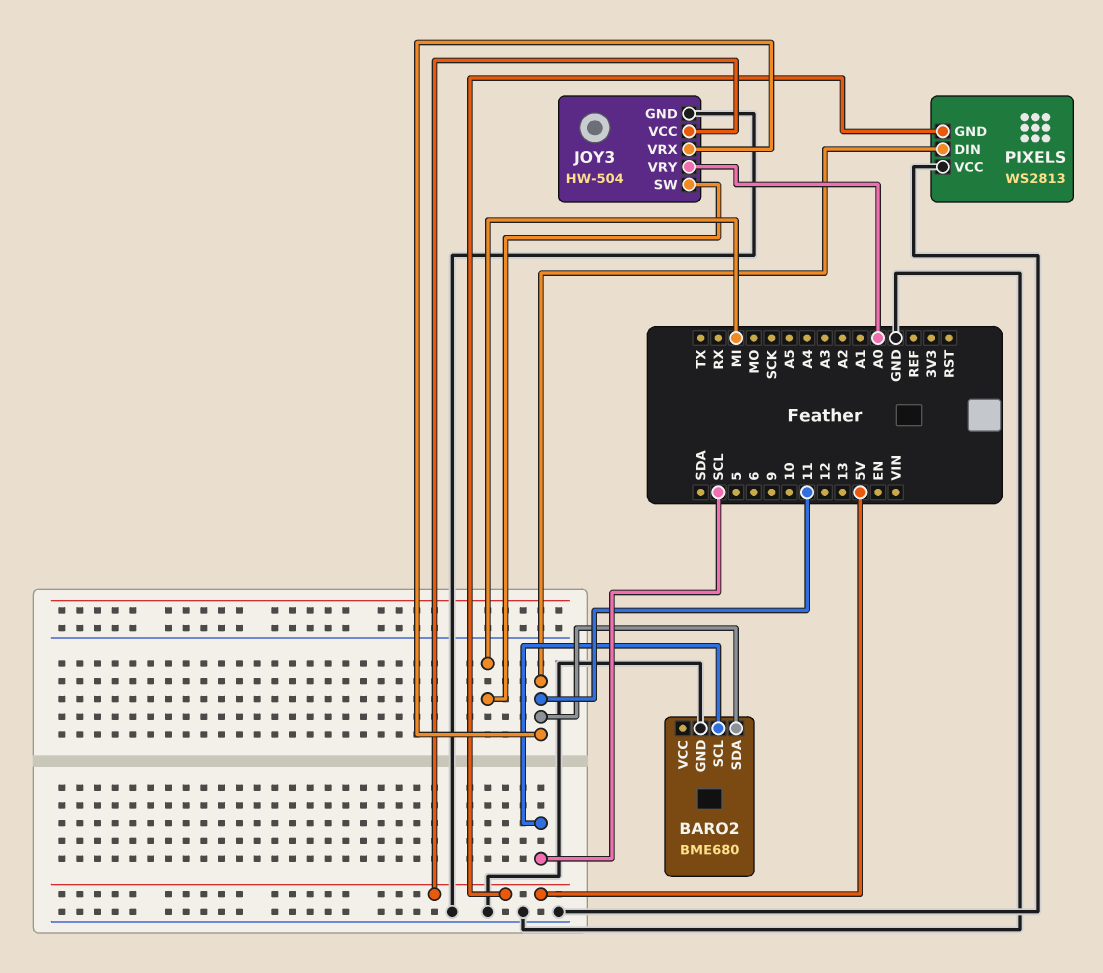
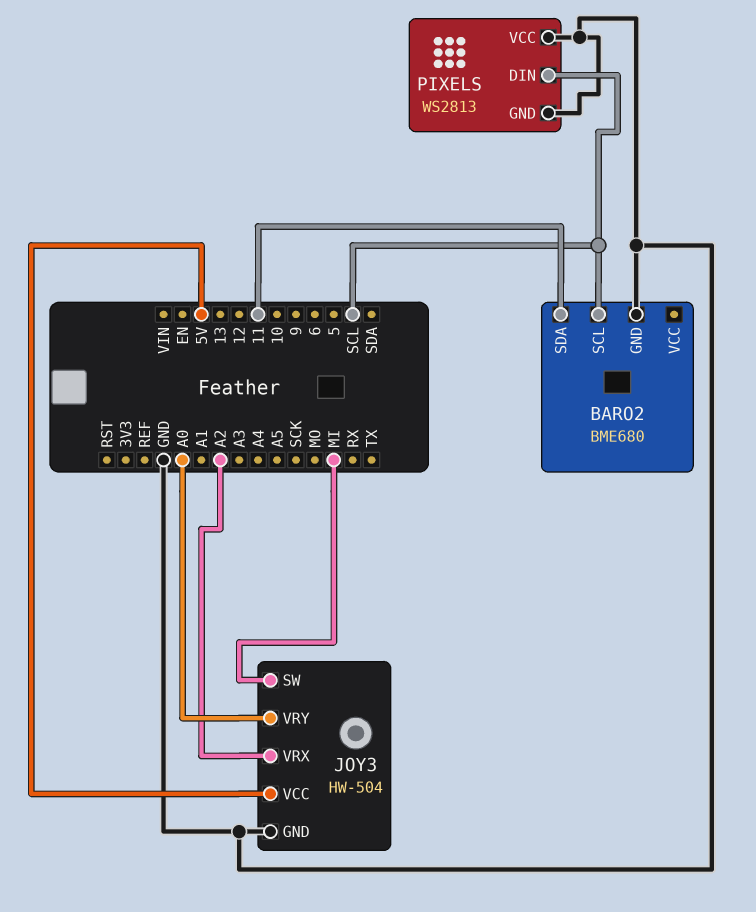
JOY3 pin VRX: 11 -> A2
PIXELS pin DIN: 11 -> SCL
PIXELS pin GND: 5V -> GND

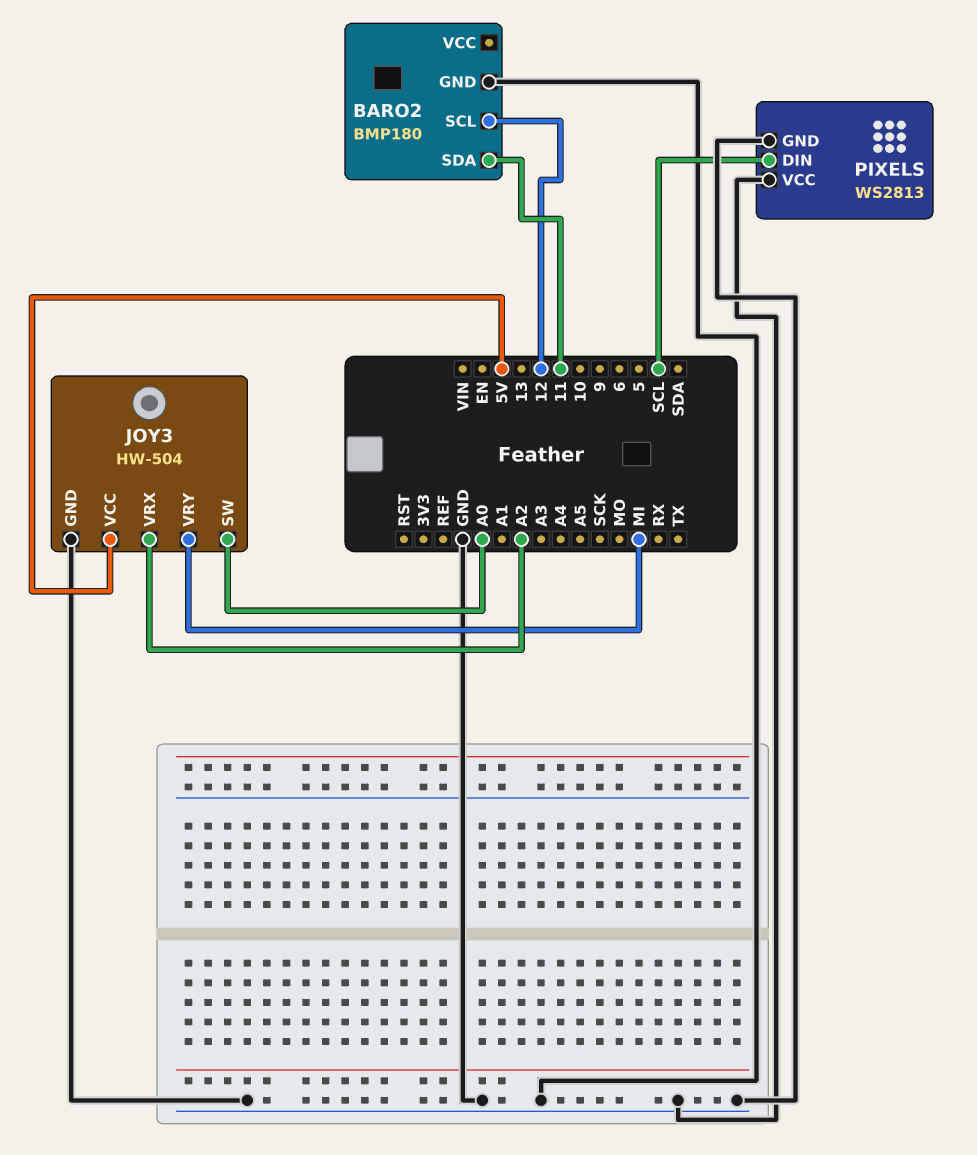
BARO2: BME680 -> BMP180
BARO2 pin SCL: SCL -> 12
JOY3 pin SW: MI -> A0
JOY3 pin VRY: A0 -> MI

